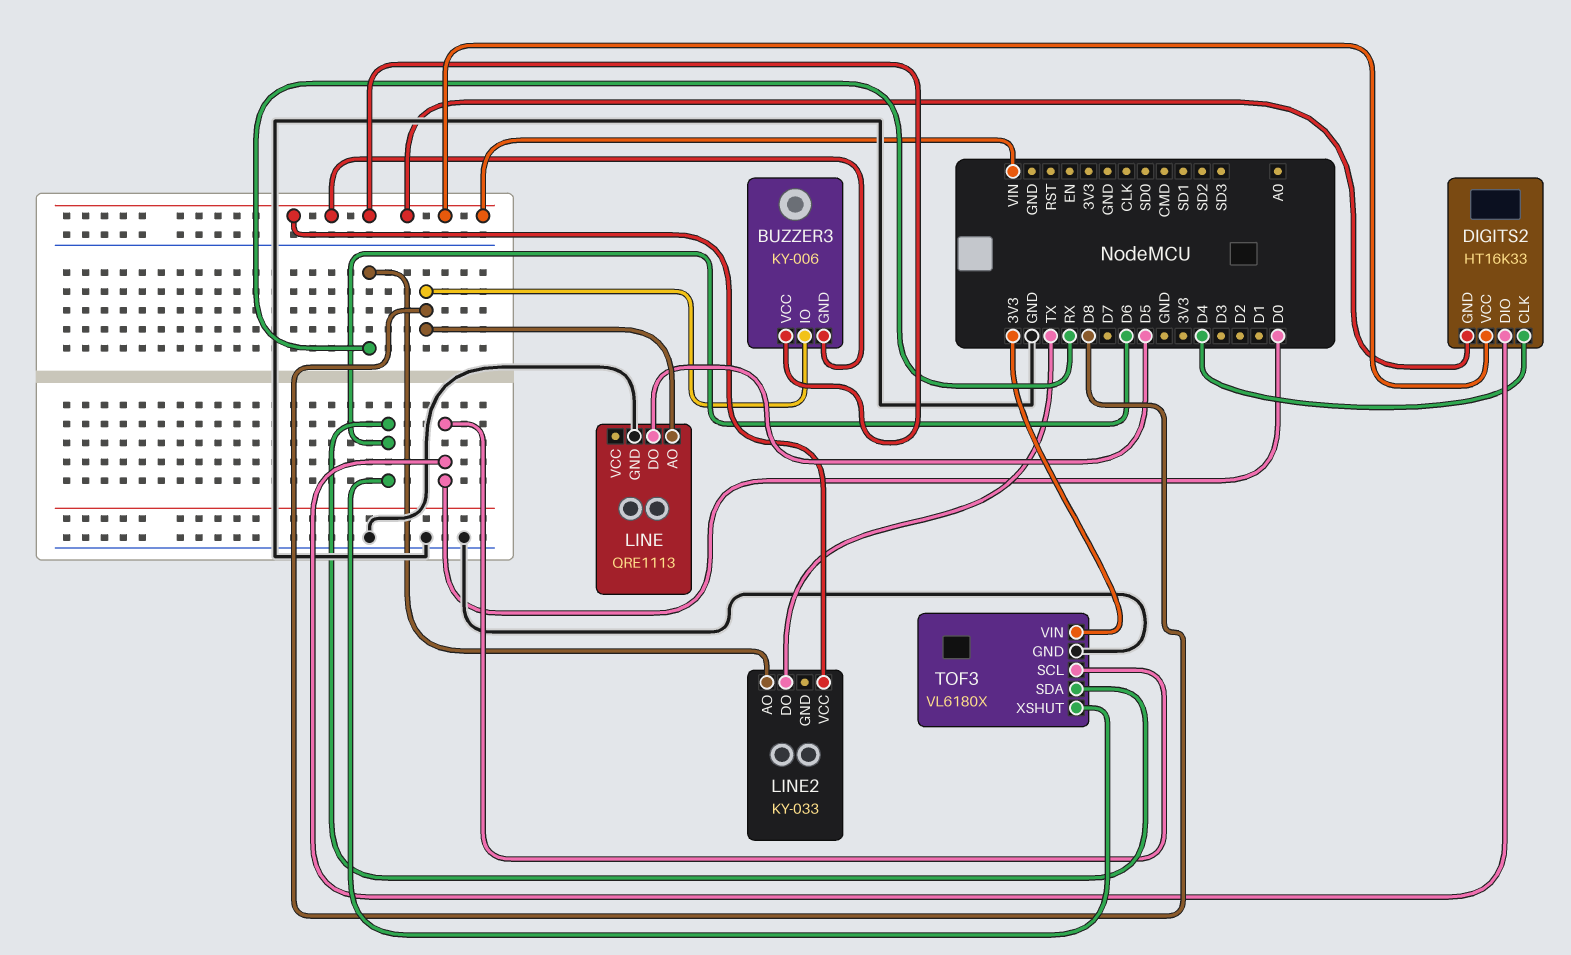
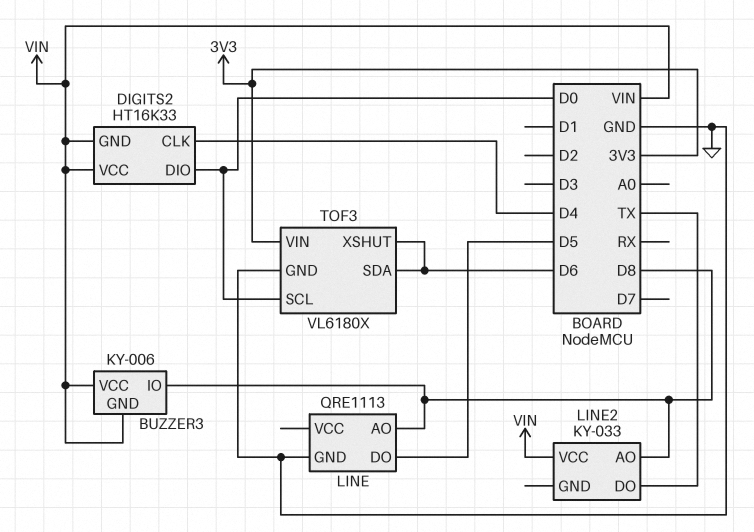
LINE2 pin AO: RX -> D8

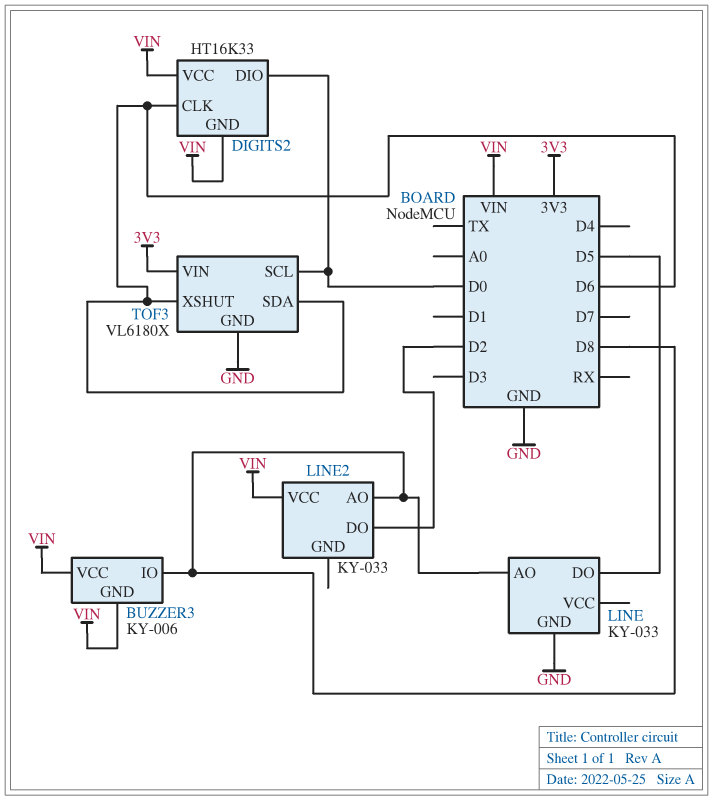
DIGITS2 pin CLK: D4 -> D6
LINE: QRE1113 -> KY-033
LINE2 pin DO: TX -> D2

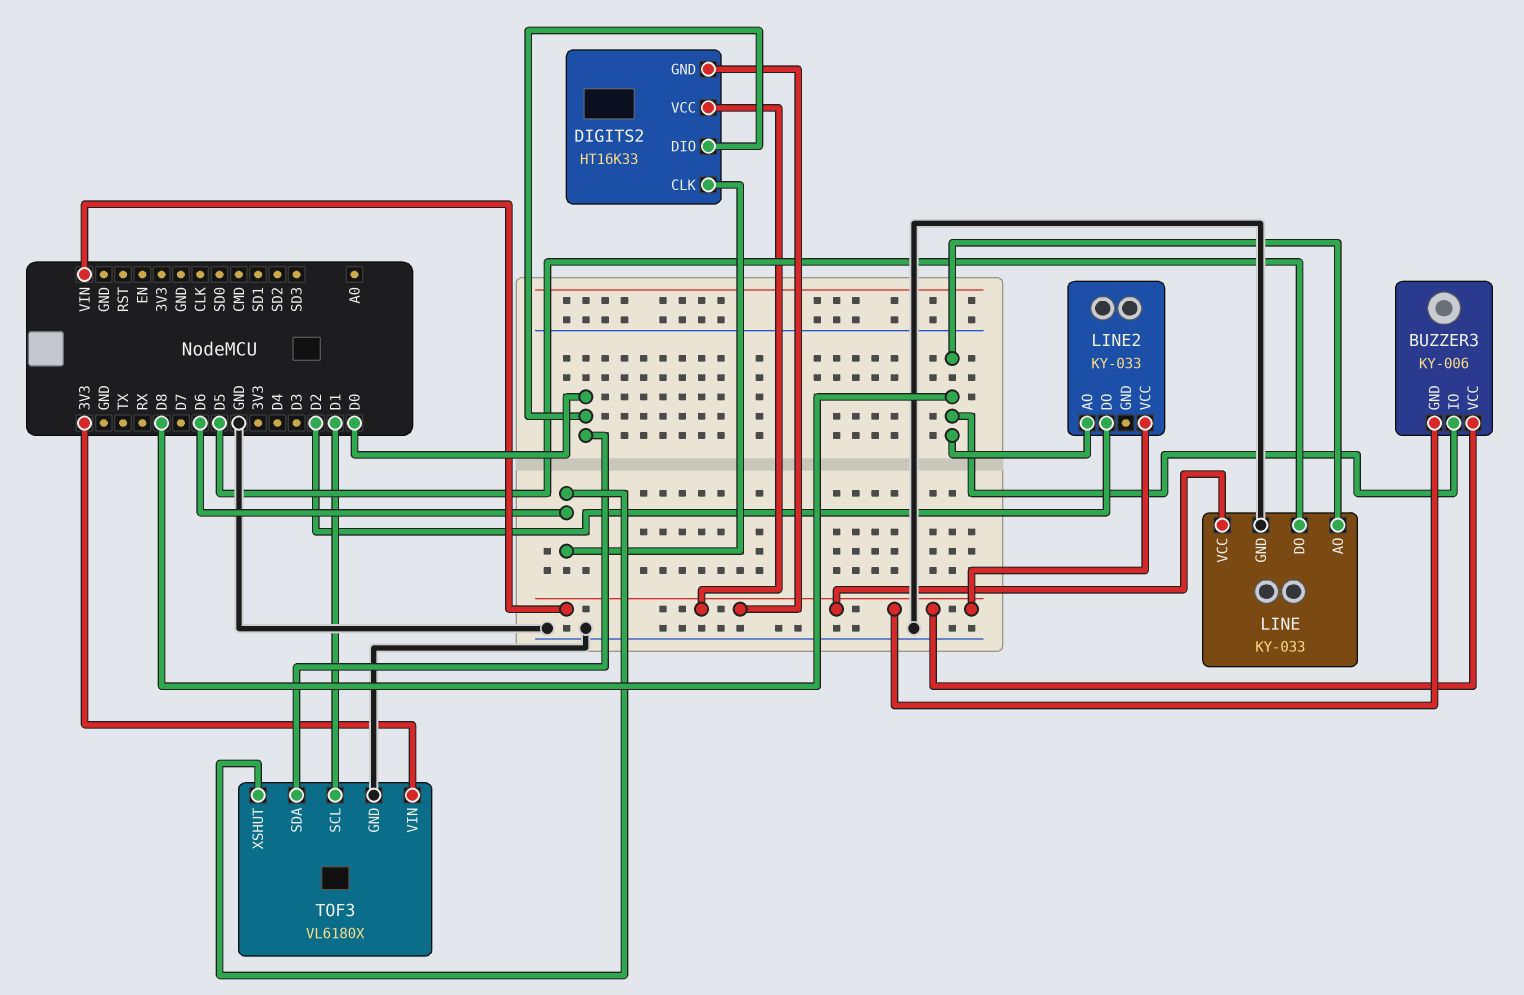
LINE pin VCC: none -> VIN
TOF3 pin SCL: D0 -> D1
TOF3 pin SDA: D6 -> D0

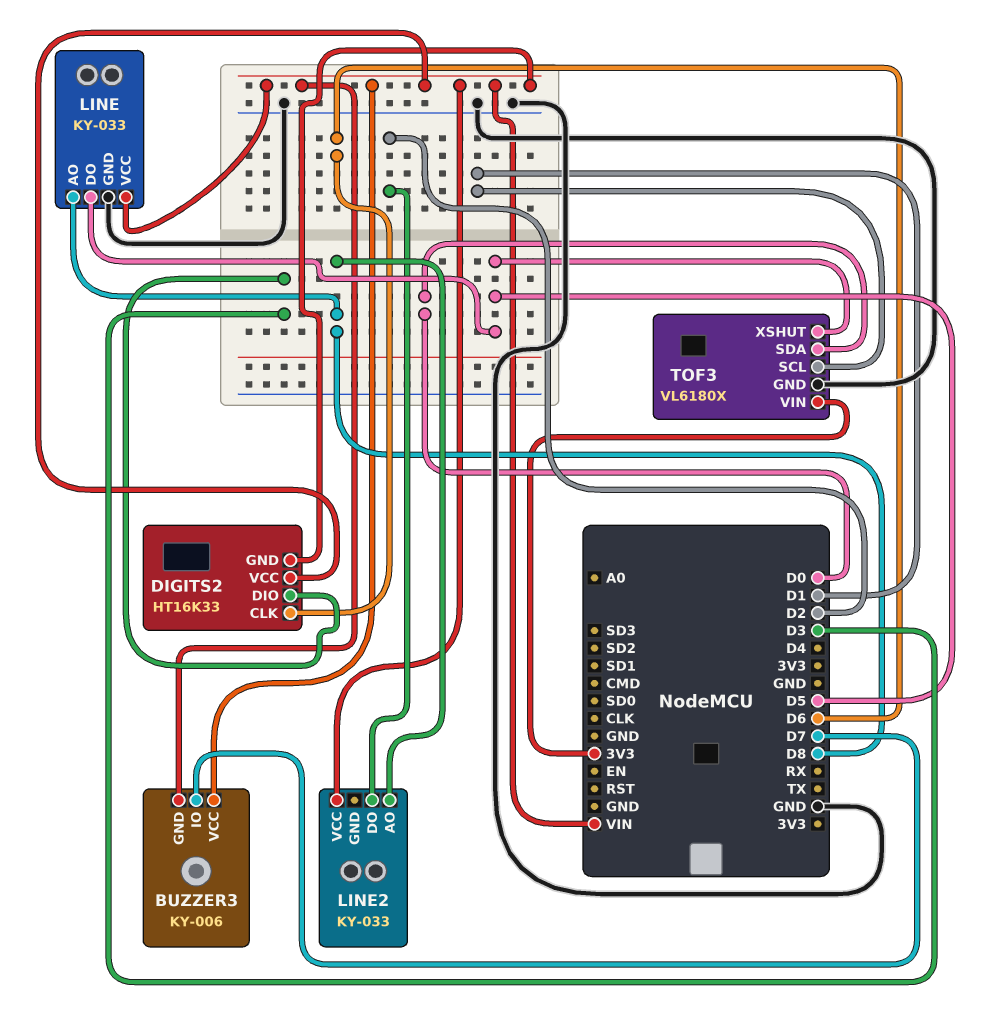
BUZZER3 pin IO: D8 -> D7
DIGITS2 pin DIO: D0 -> D3
TOF3 pin XSHUT: D6 -> D5

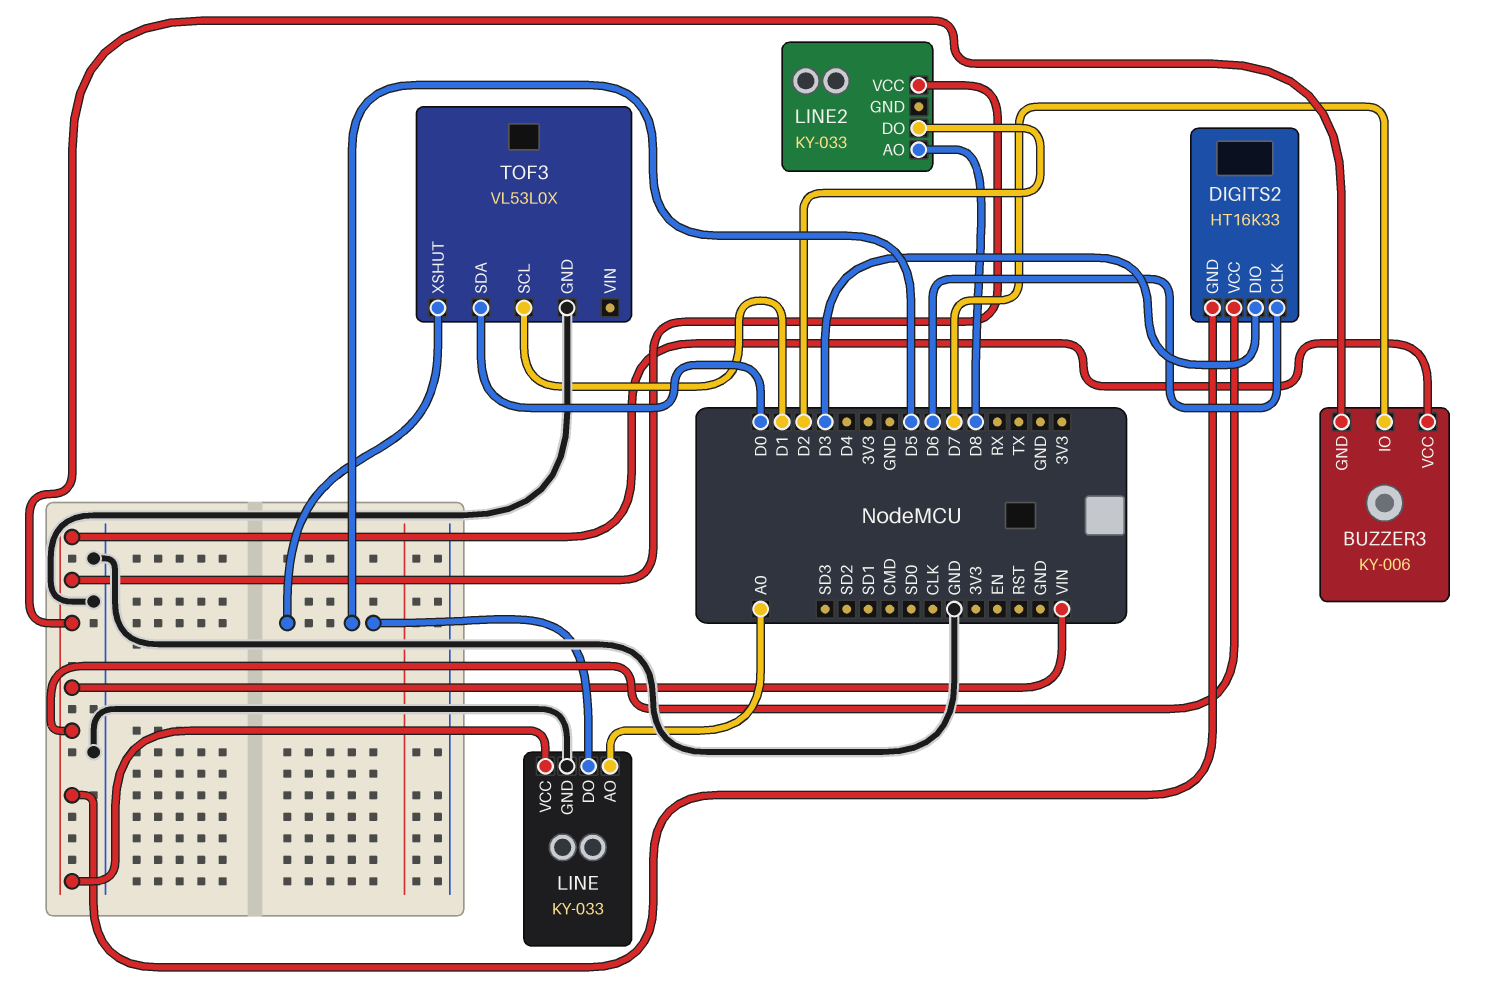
LINE pin AO: D8 -> A0
TOF3: VL6180X -> VL53L0X
TOF3 pin VIN: 3V3 -> none

